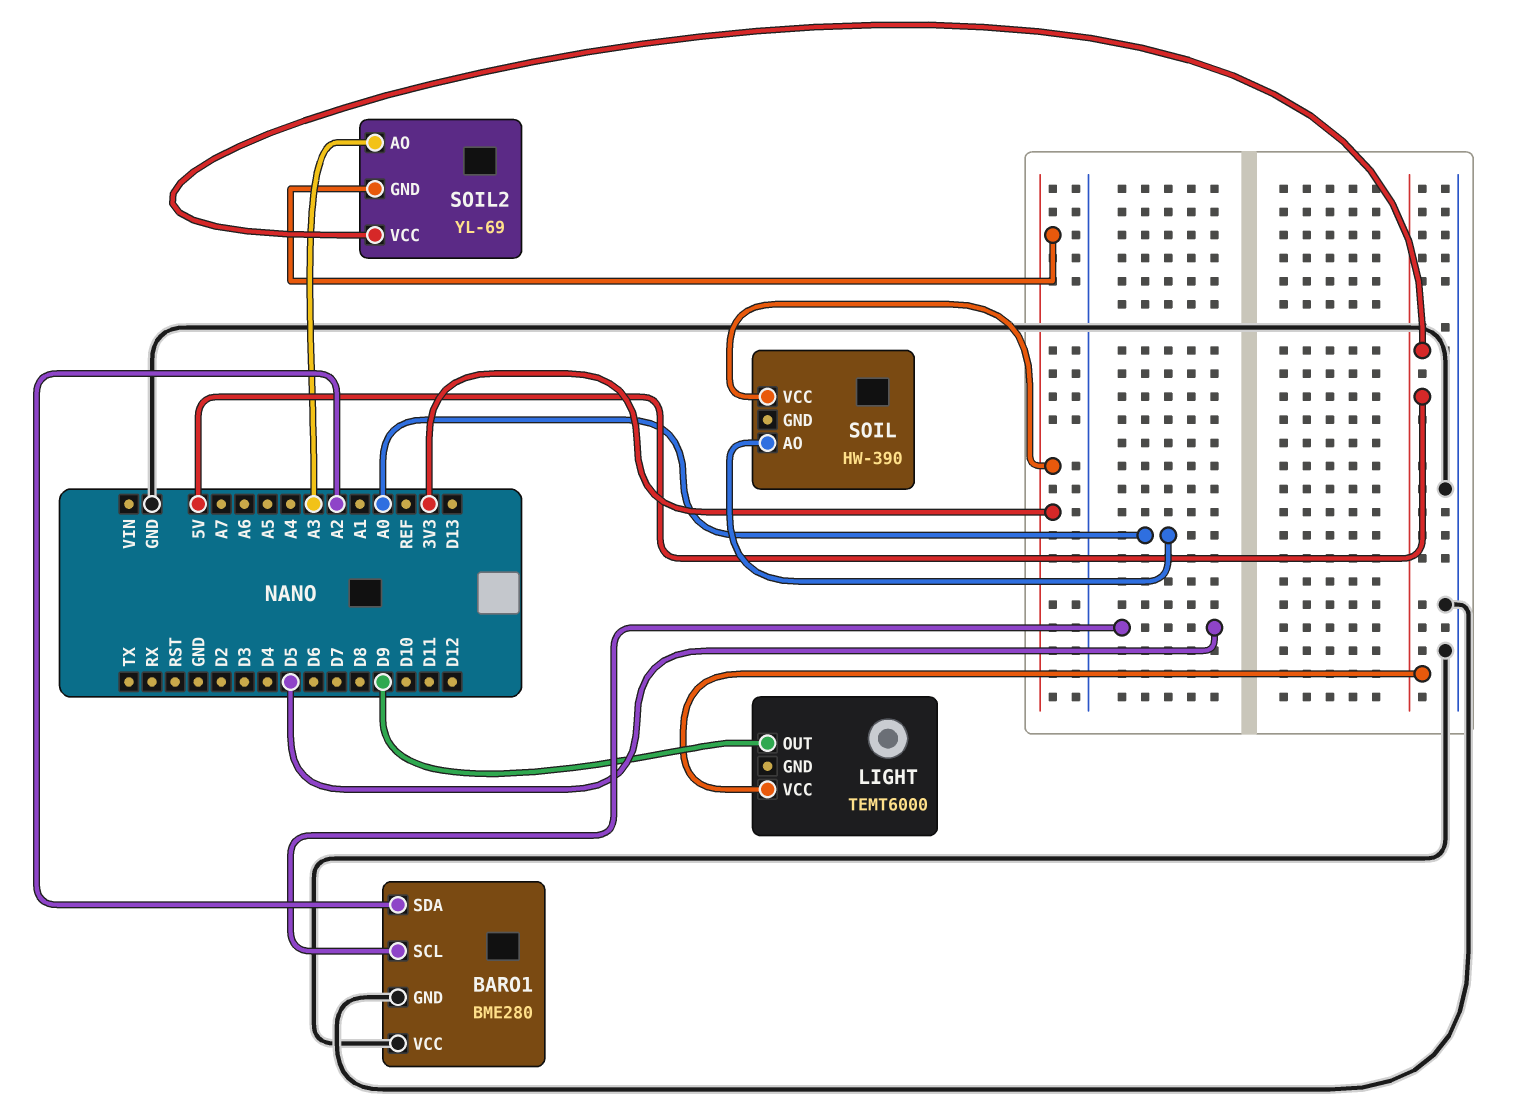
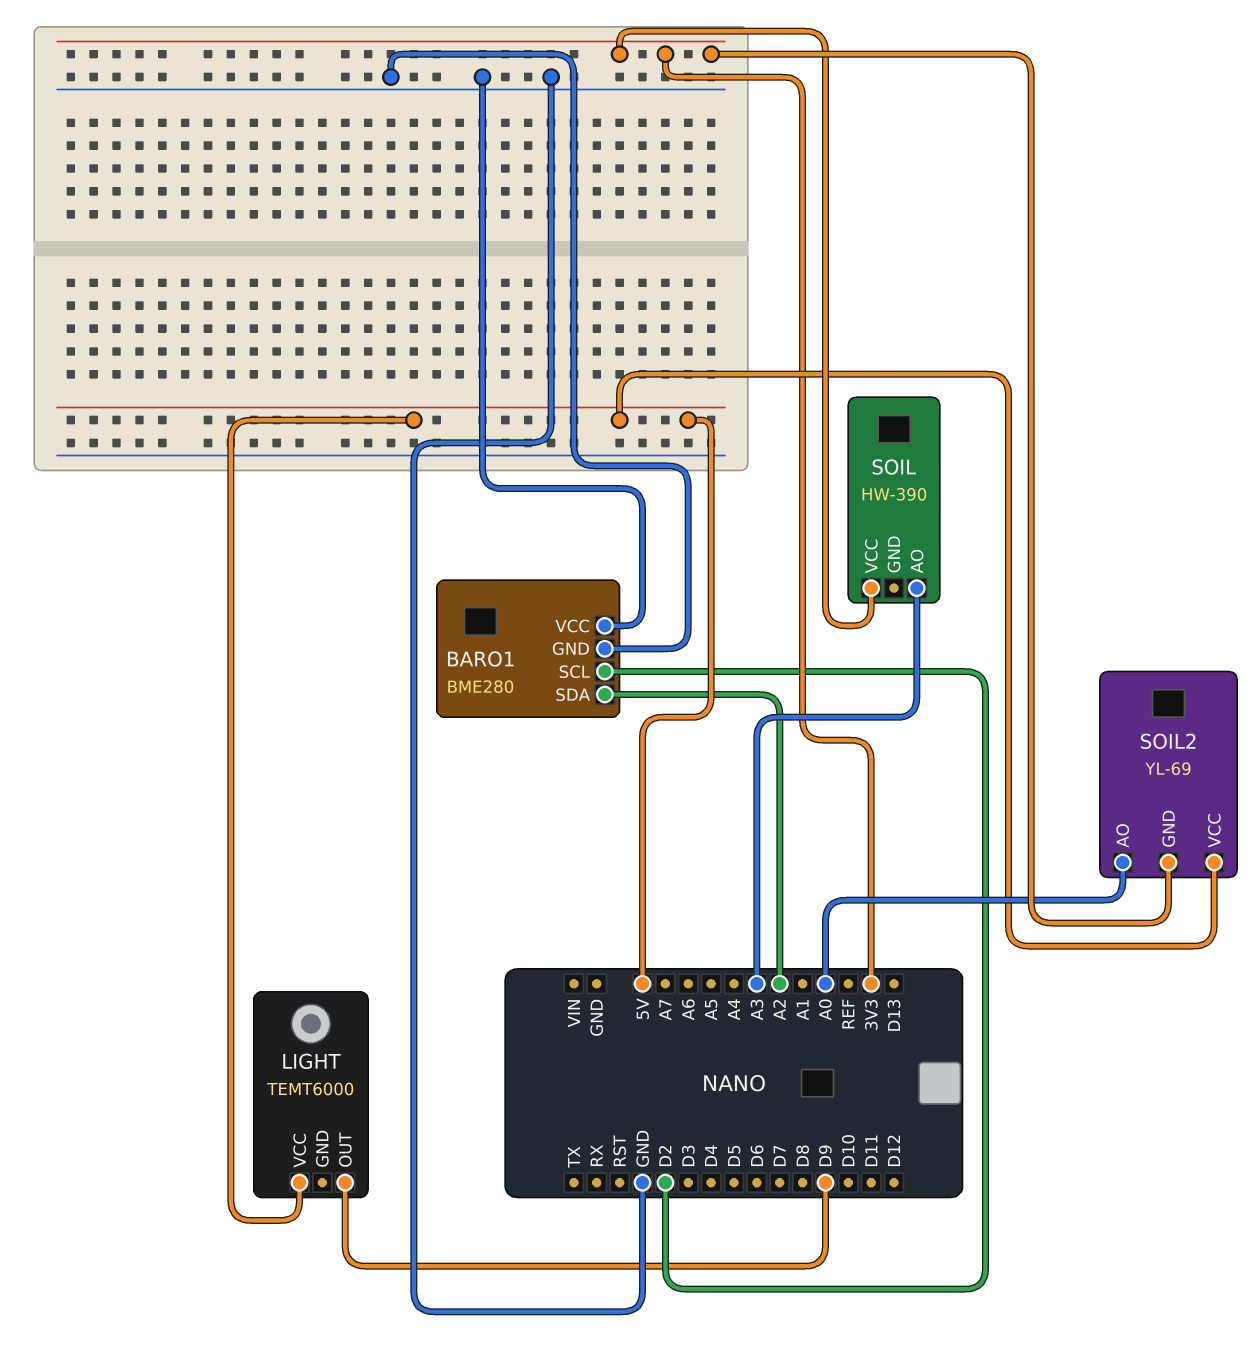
BARO1 pin SCL: D5 -> D2
SOIL pin AO: A0 -> A3
SOIL2 pin AO: A3 -> A0

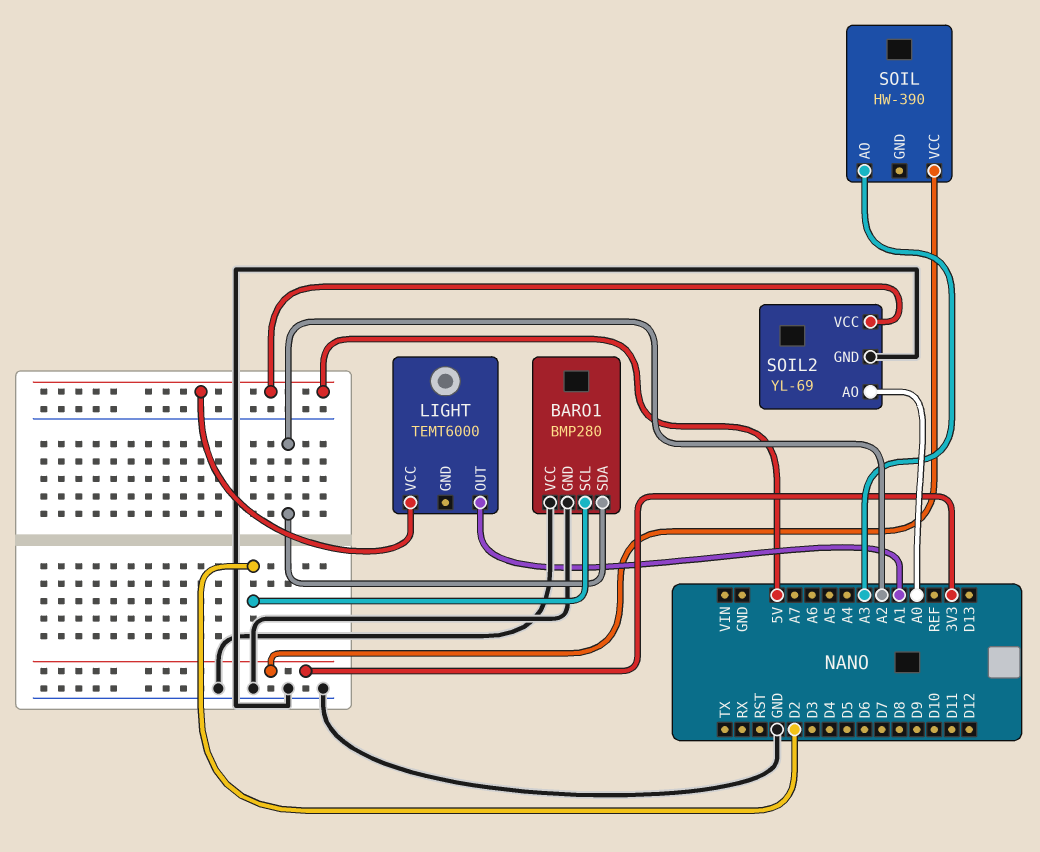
BARO1: BME280 -> BMP280
LIGHT pin OUT: D9 -> A1
SOIL2 pin GND: 3V3 -> GND

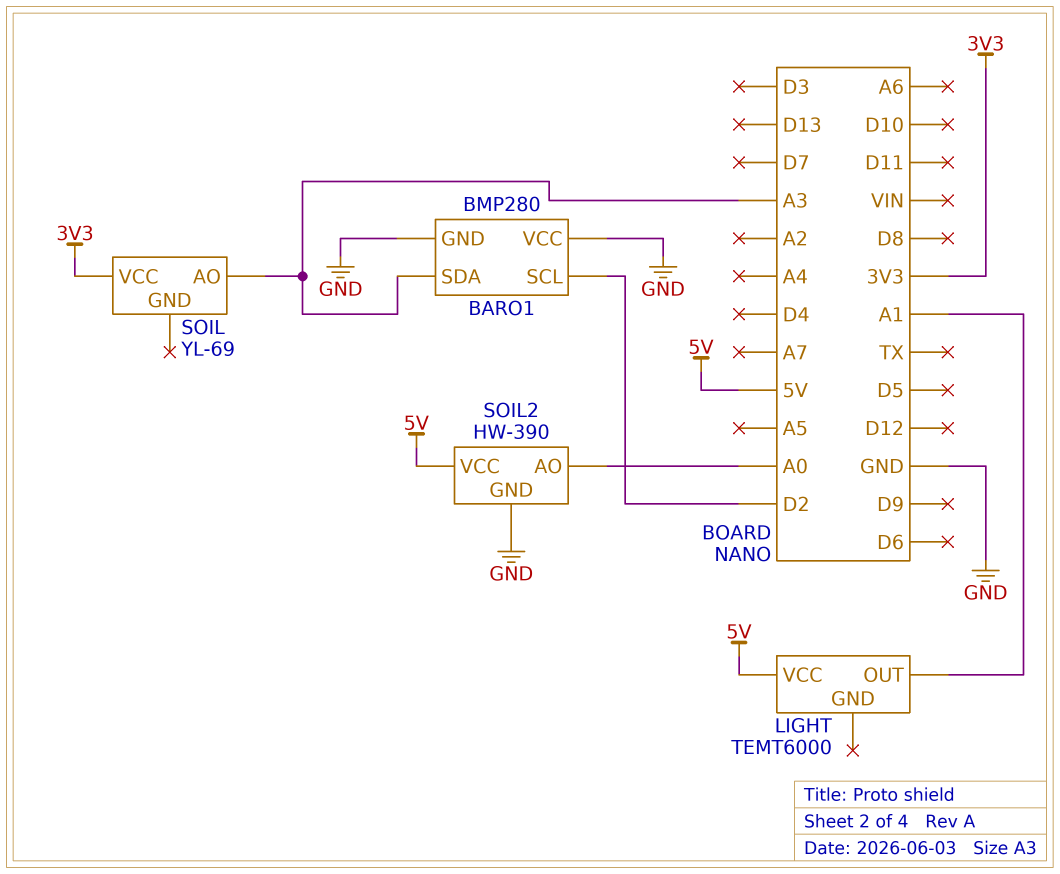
BARO1 pin SDA: A2 -> A3
SOIL: HW-390 -> YL-69
SOIL2: YL-69 -> HW-390

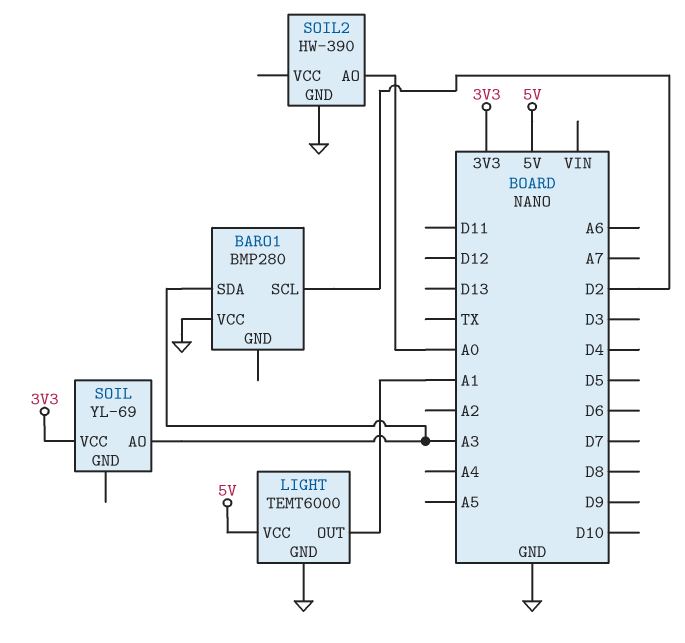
BARO1 pin GND: GND -> none
LIGHT pin GND: none -> GND
SOIL2 pin VCC: 5V -> none

